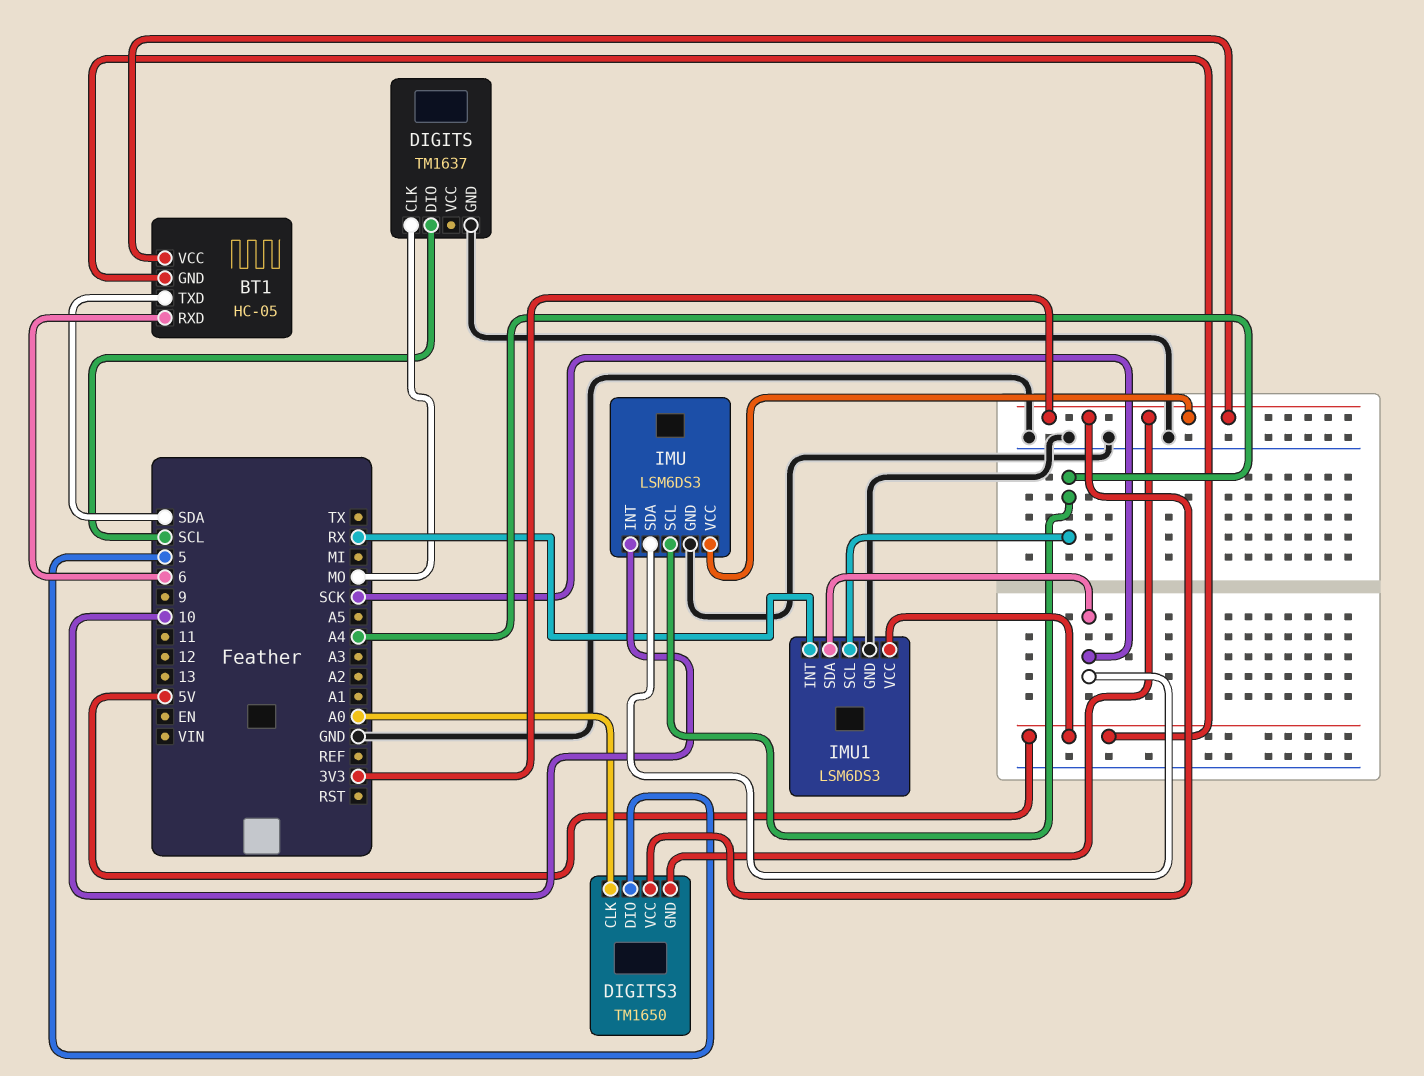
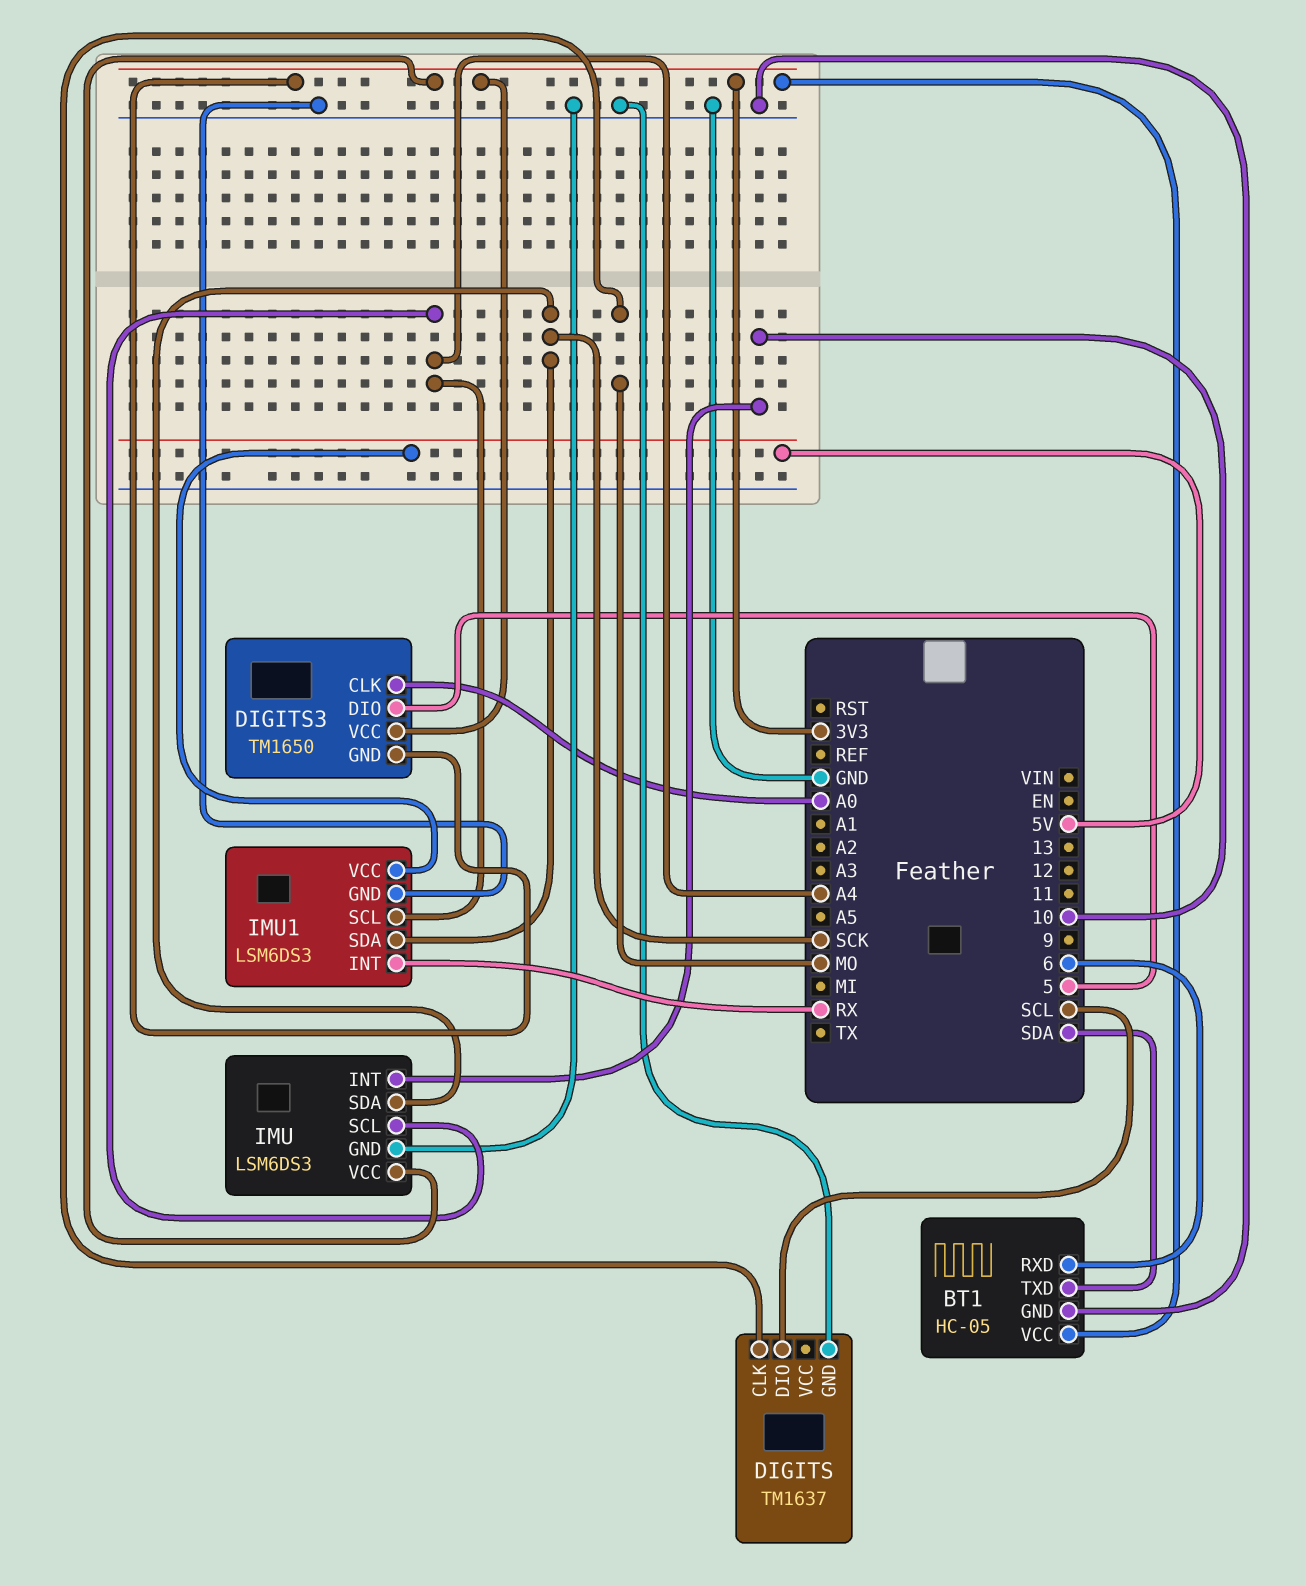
BT1 pin GND: 5V -> GND

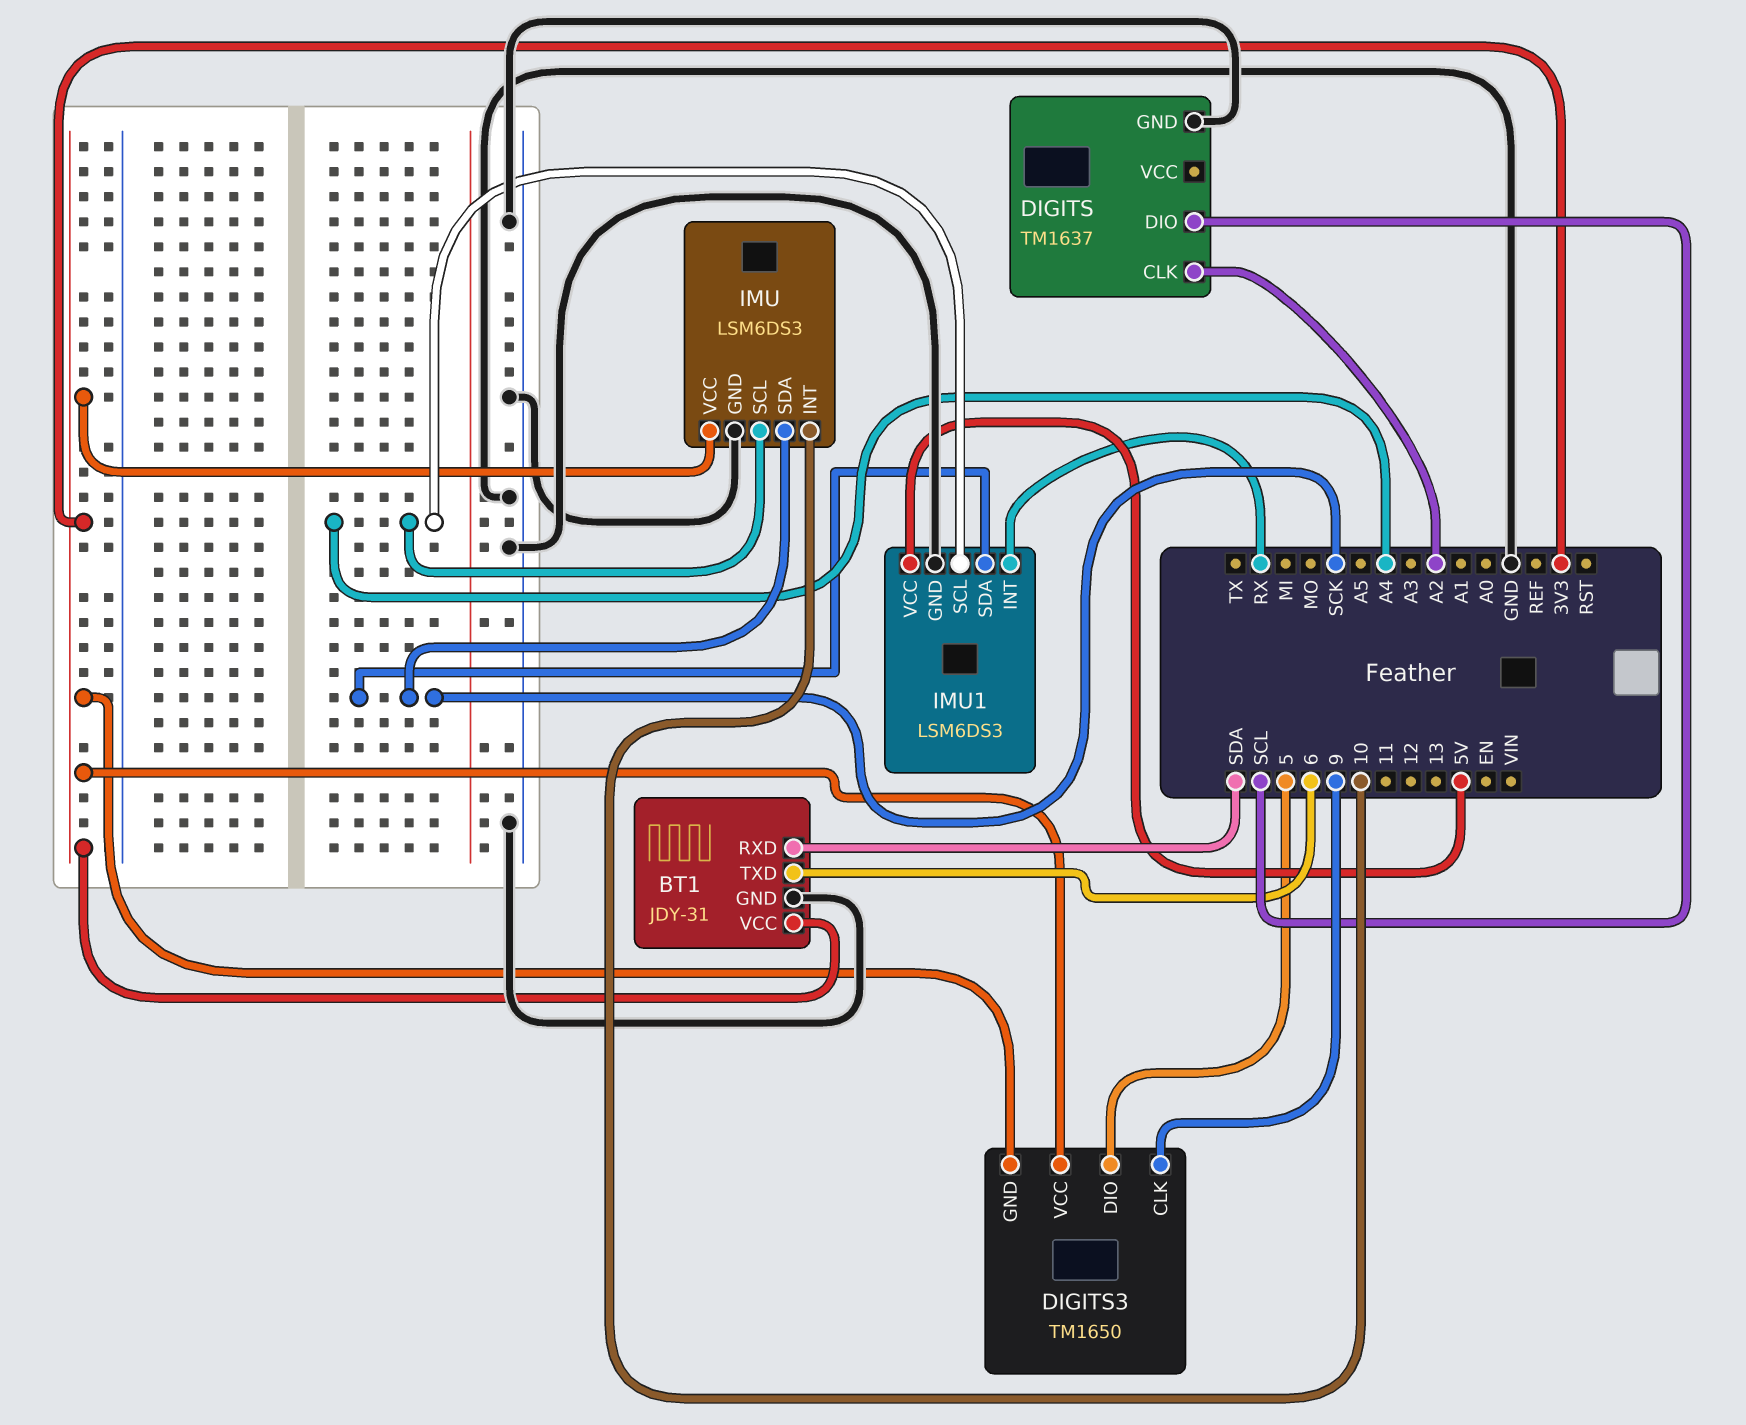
BT1: HC-05 -> JDY-31
BT1 pin RXD: 6 -> SDA
BT1 pin TXD: SDA -> 6
DIGITS pin CLK: MO -> A2
DIGITS3 pin CLK: A0 -> 9

